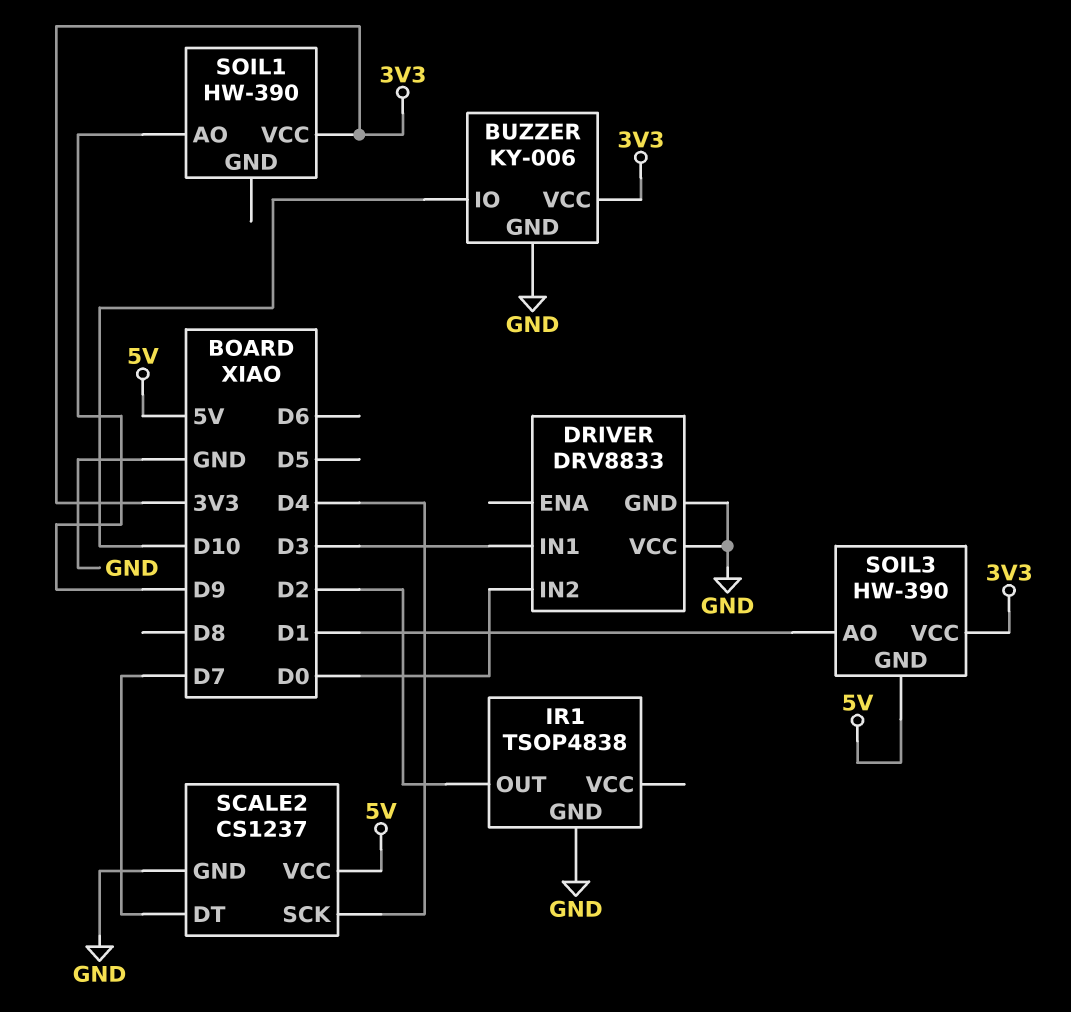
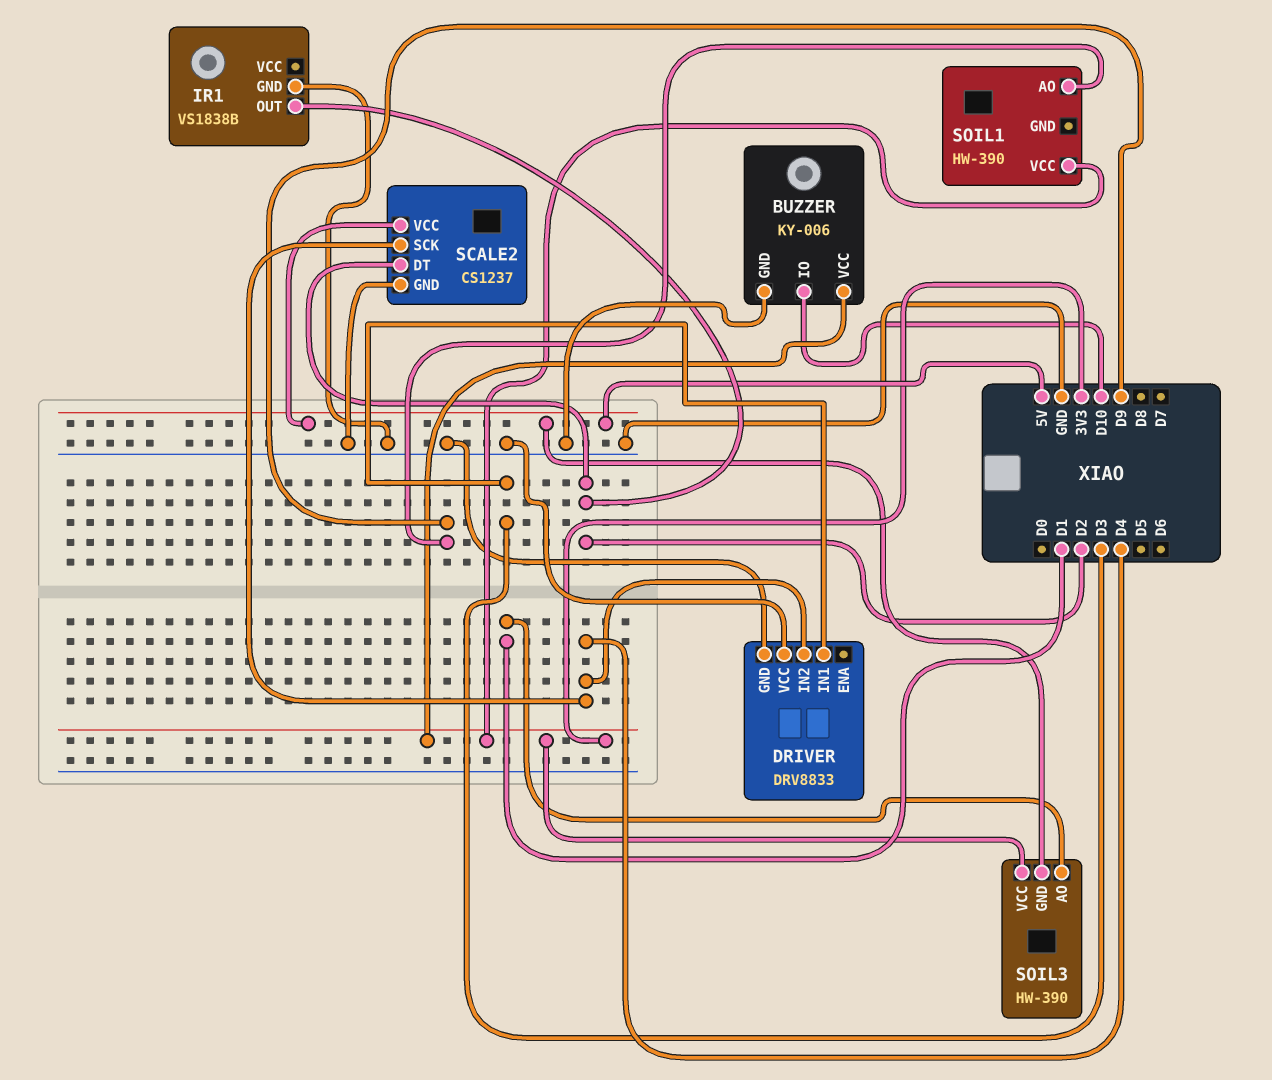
DRIVER pin IN2: D0 -> D4
IR1: TSOP4838 -> VS1838B
SCALE2 pin DT: D7 -> D2

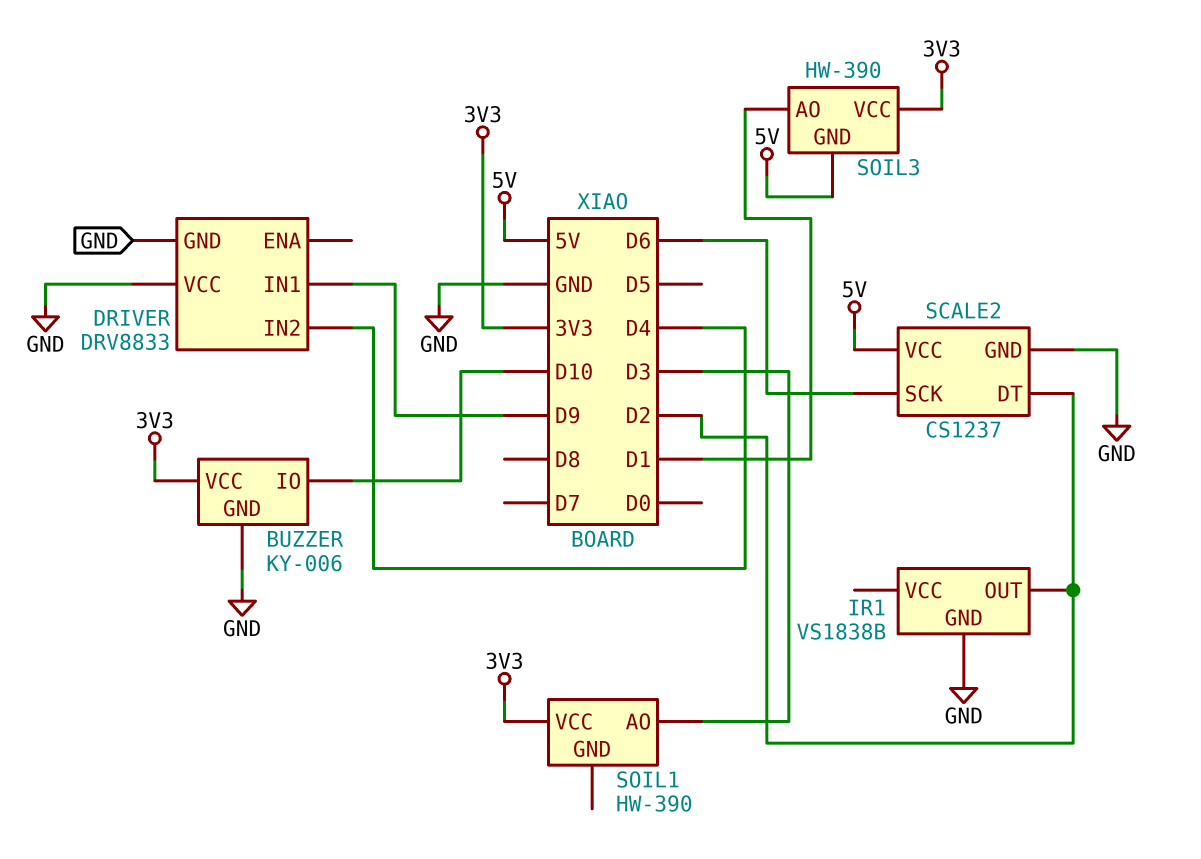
DRIVER pin IN1: D3 -> D9
SCALE2 pin SCK: D4 -> D6
SOIL1 pin AO: D9 -> D3

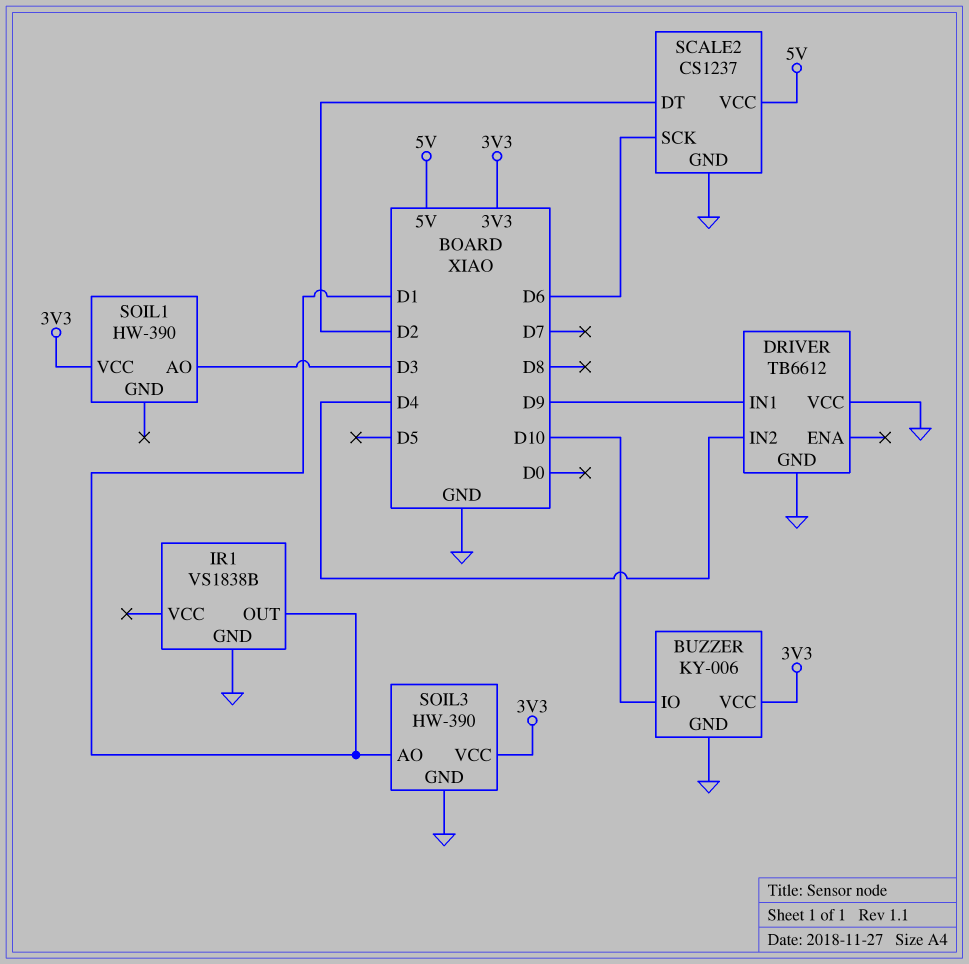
DRIVER: DRV8833 -> TB6612
IR1 pin OUT: D2 -> D1
SOIL3 pin GND: 5V -> GND

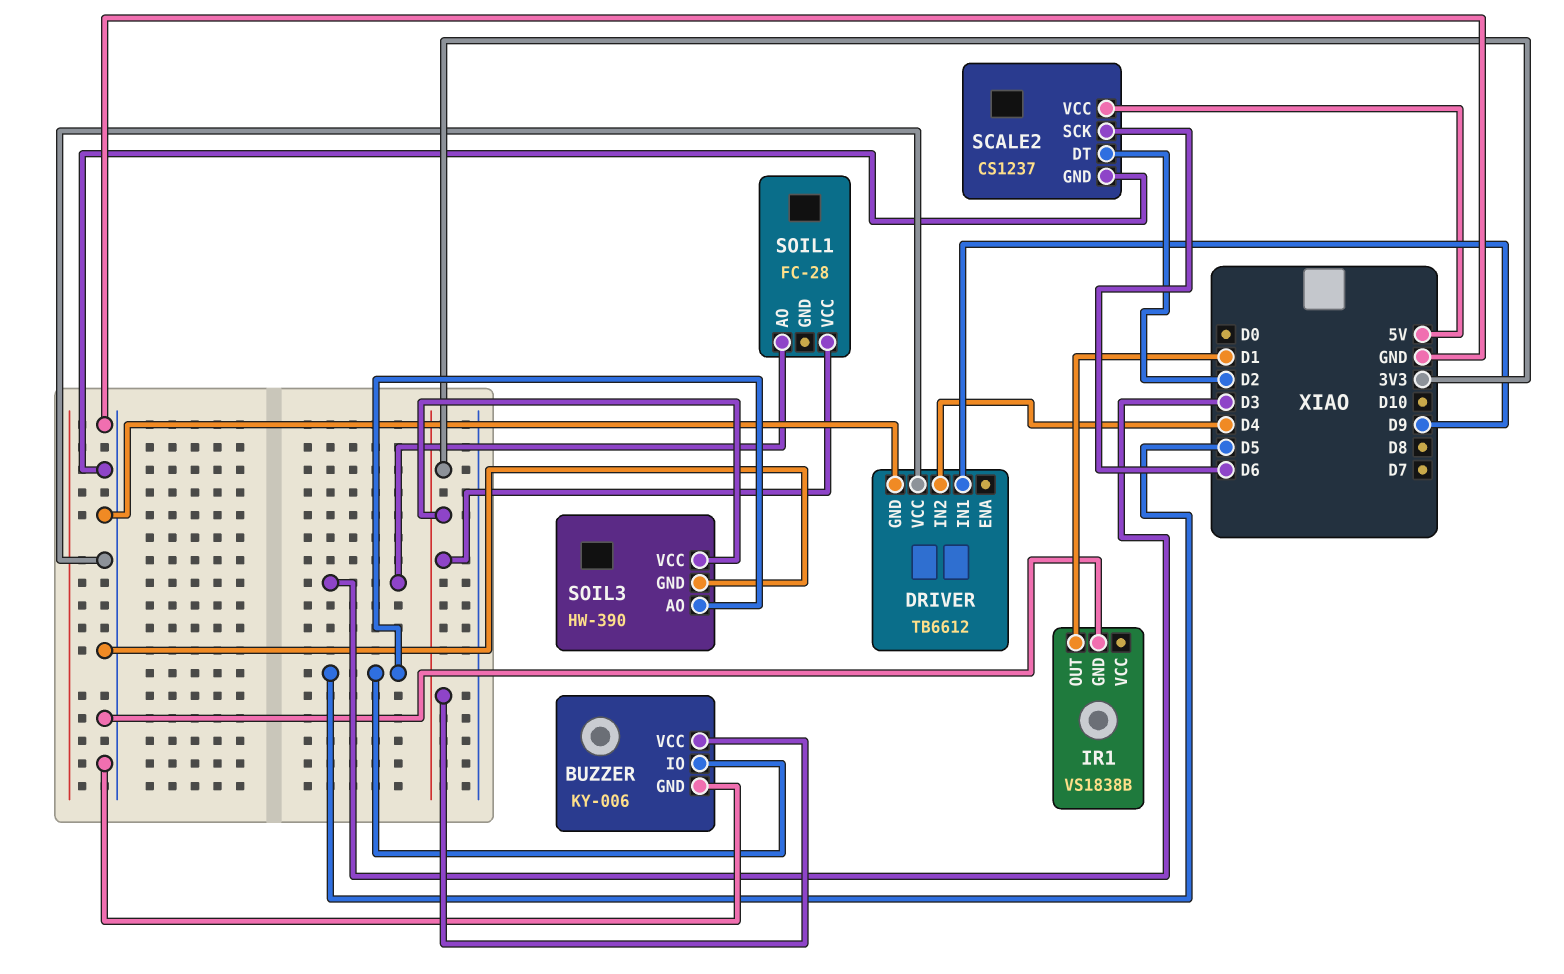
BUZZER pin IO: D10 -> D5
SOIL1: HW-390 -> FC-28
SOIL3 pin AO: D1 -> D5

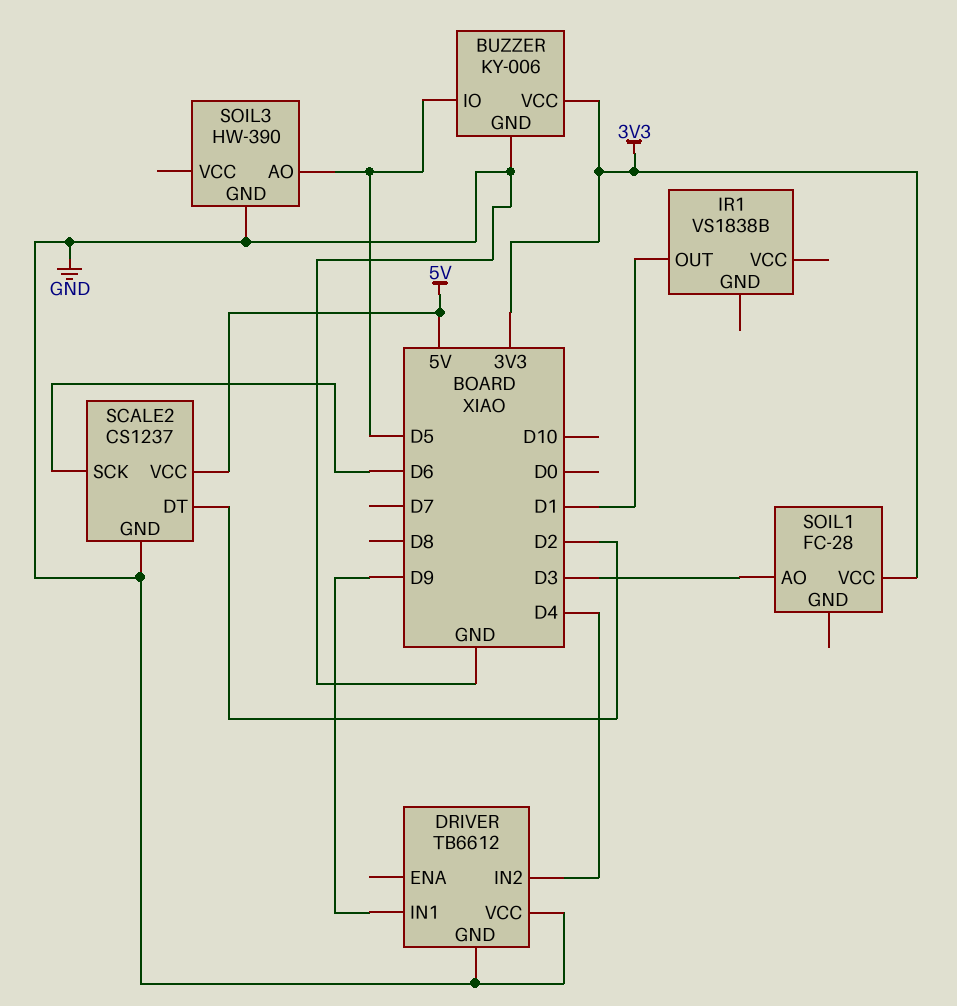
IR1 pin GND: GND -> none
SOIL3 pin VCC: 3V3 -> none

